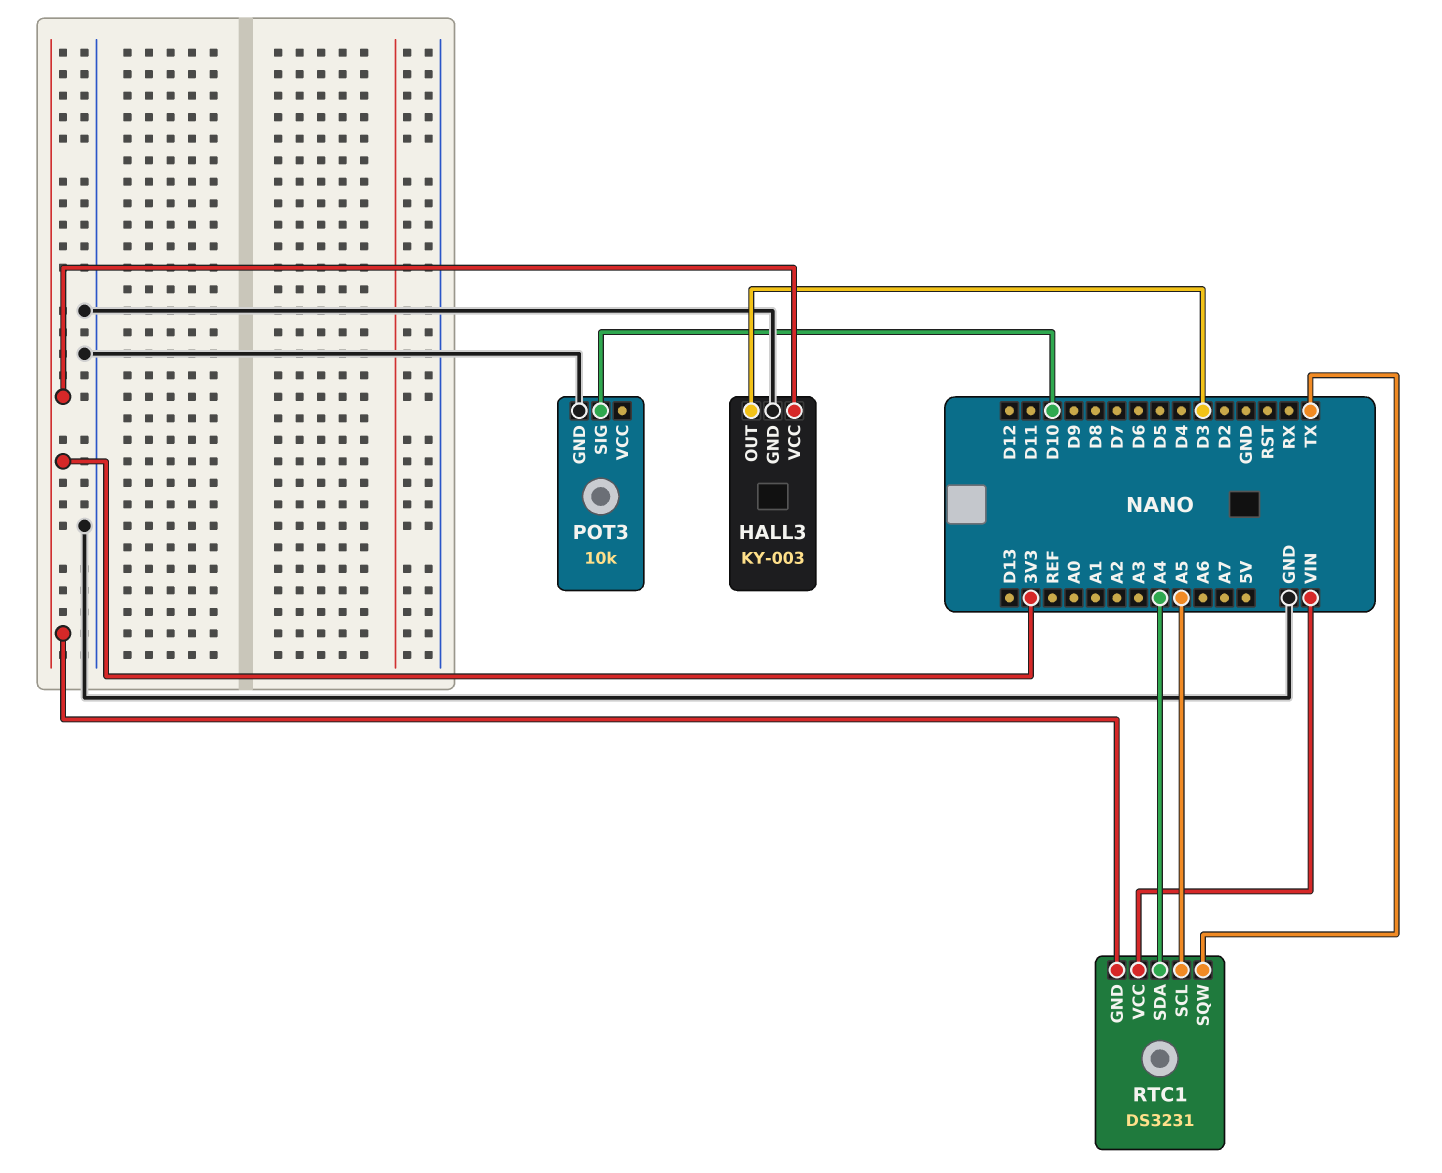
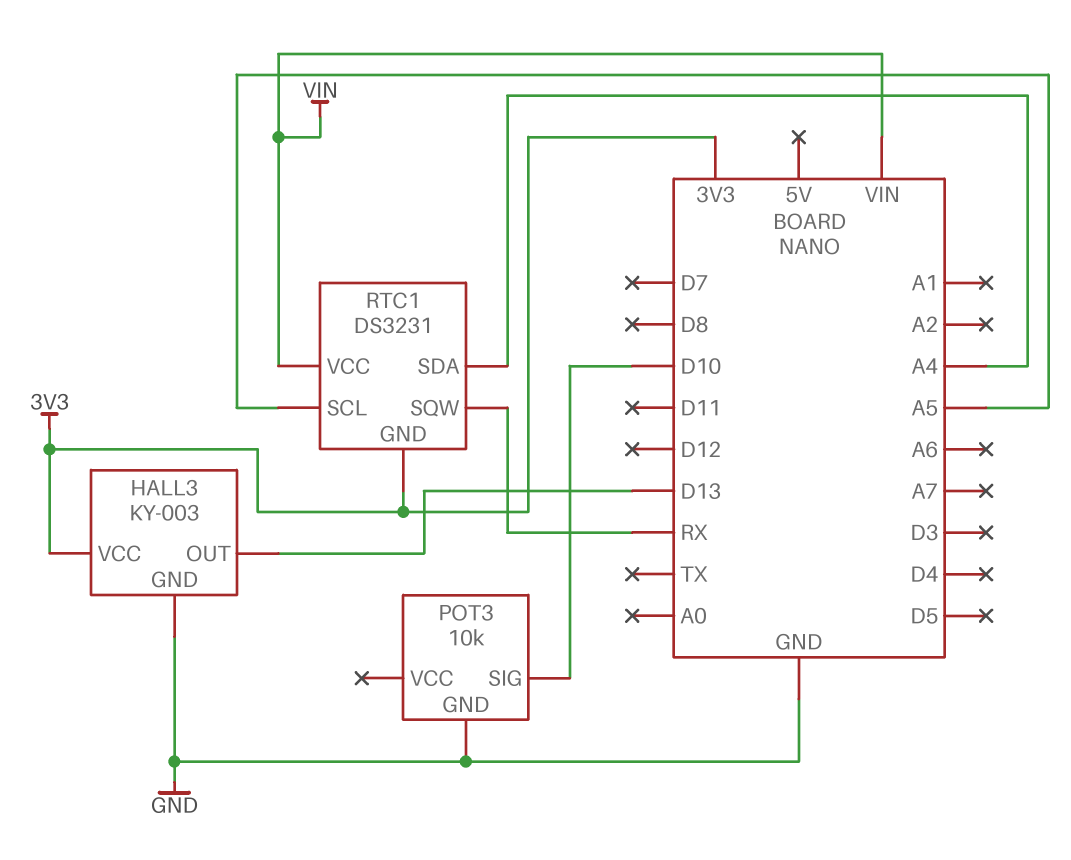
HALL3 pin OUT: D3 -> D13
RTC1 pin SQW: TX -> RX

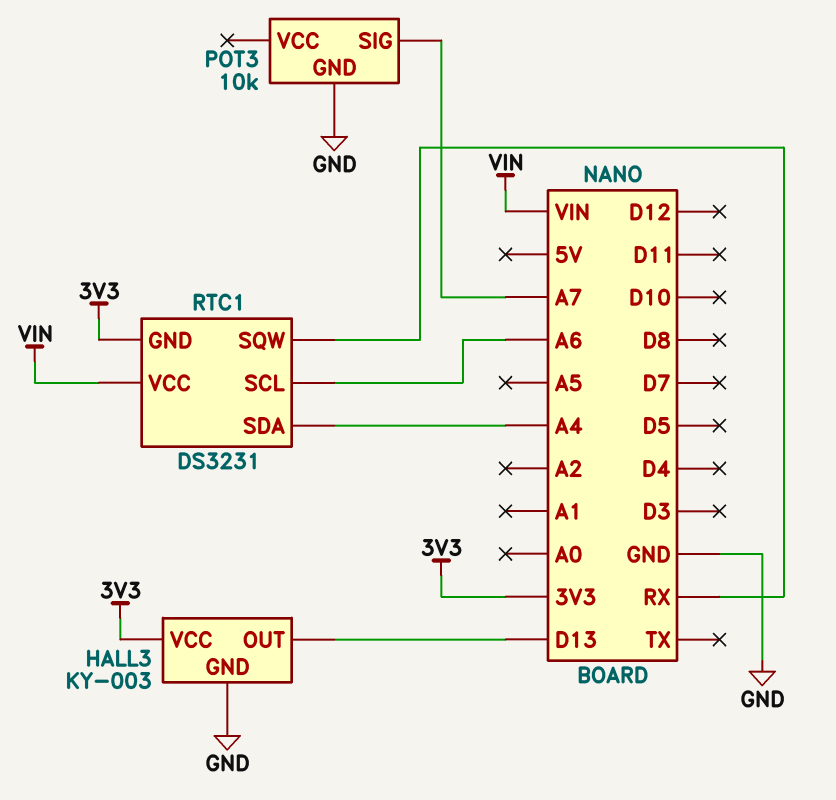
POT3 pin SIG: D10 -> A7
RTC1 pin SCL: A5 -> A6

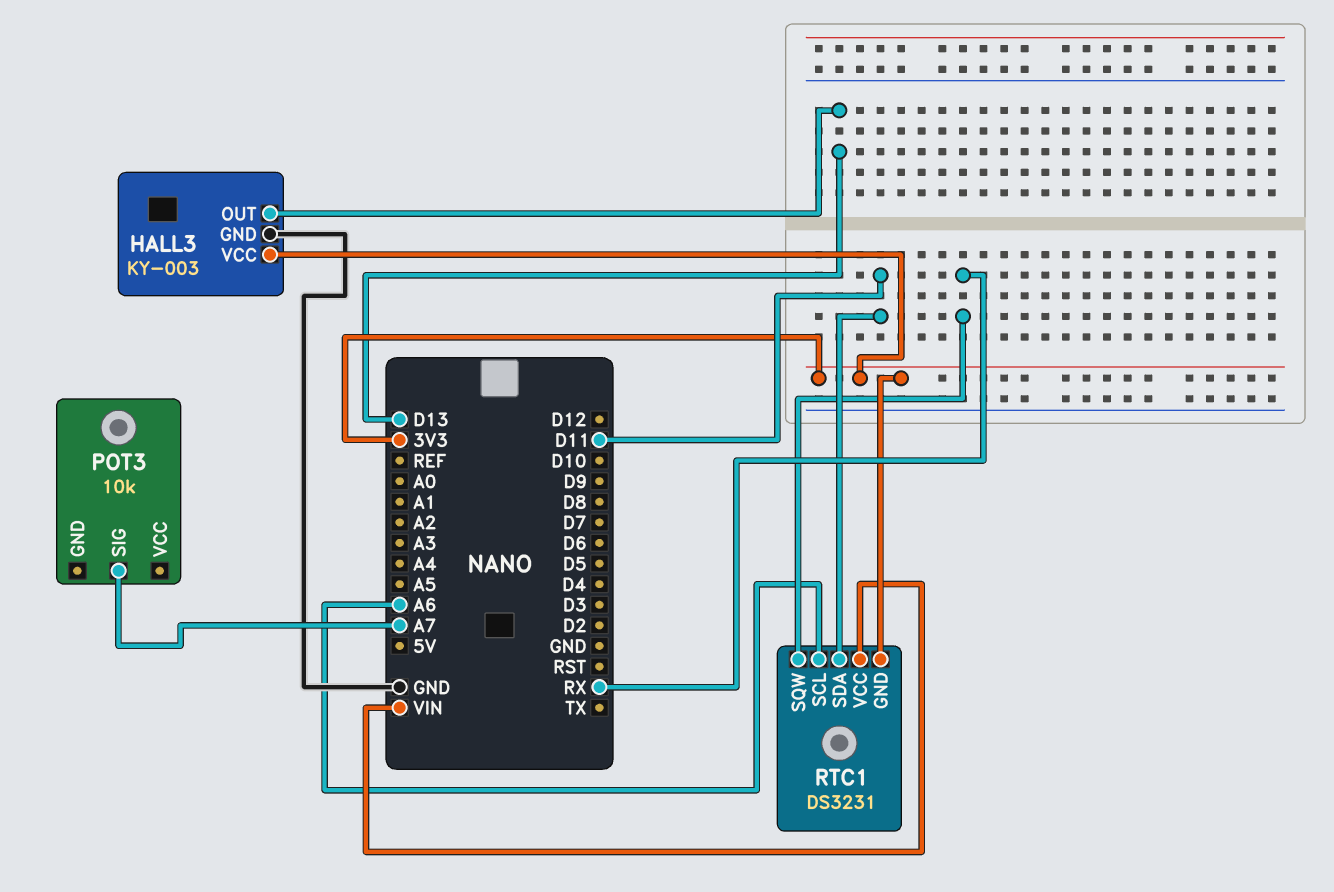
POT3 pin GND: GND -> none
RTC1 pin SDA: A4 -> D11

